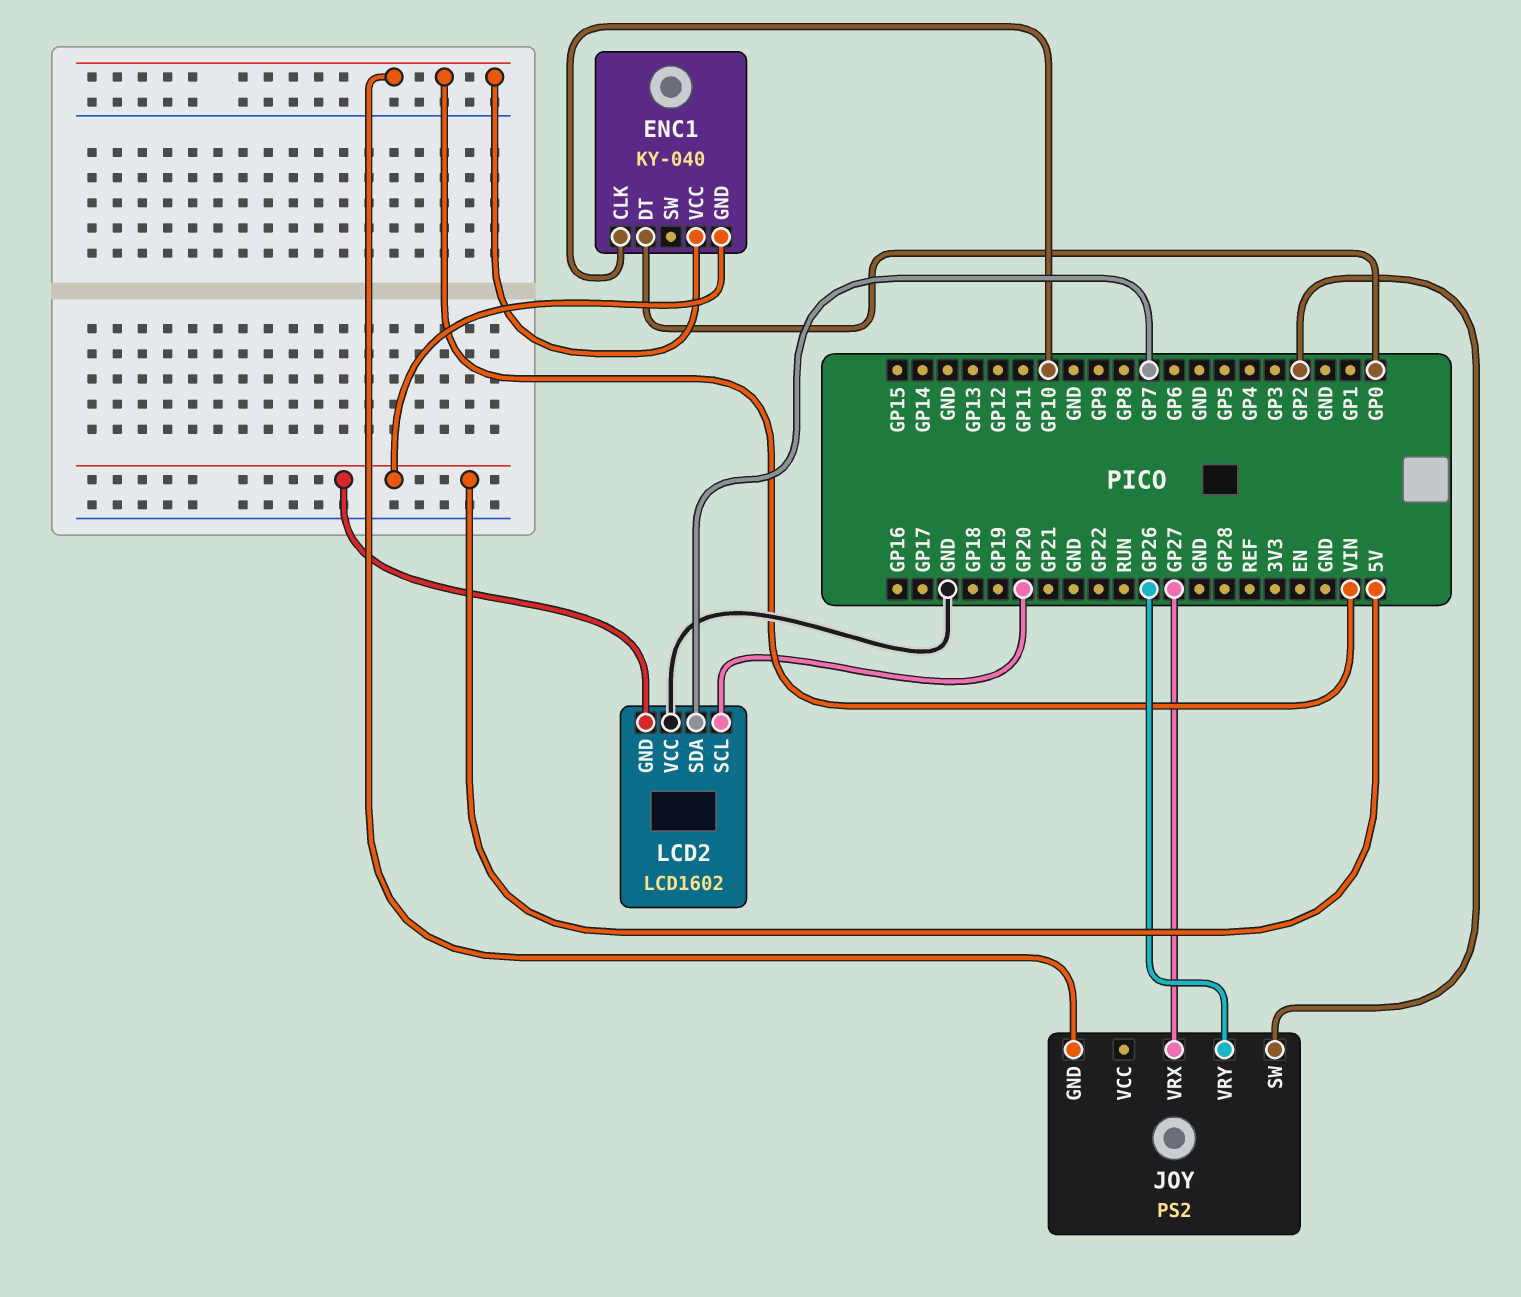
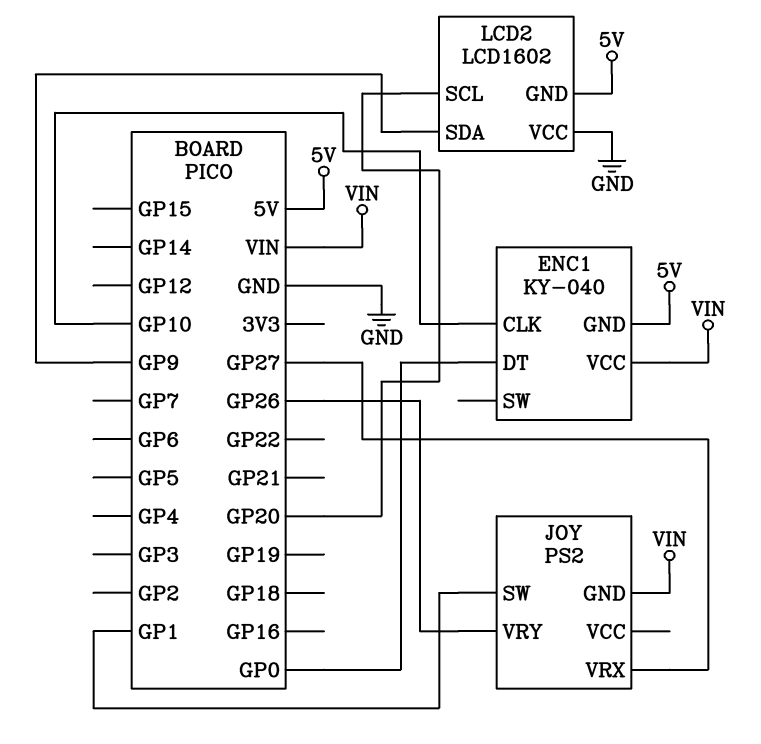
JOY pin SW: GP2 -> GP1
LCD2 pin SDA: GP7 -> GP9

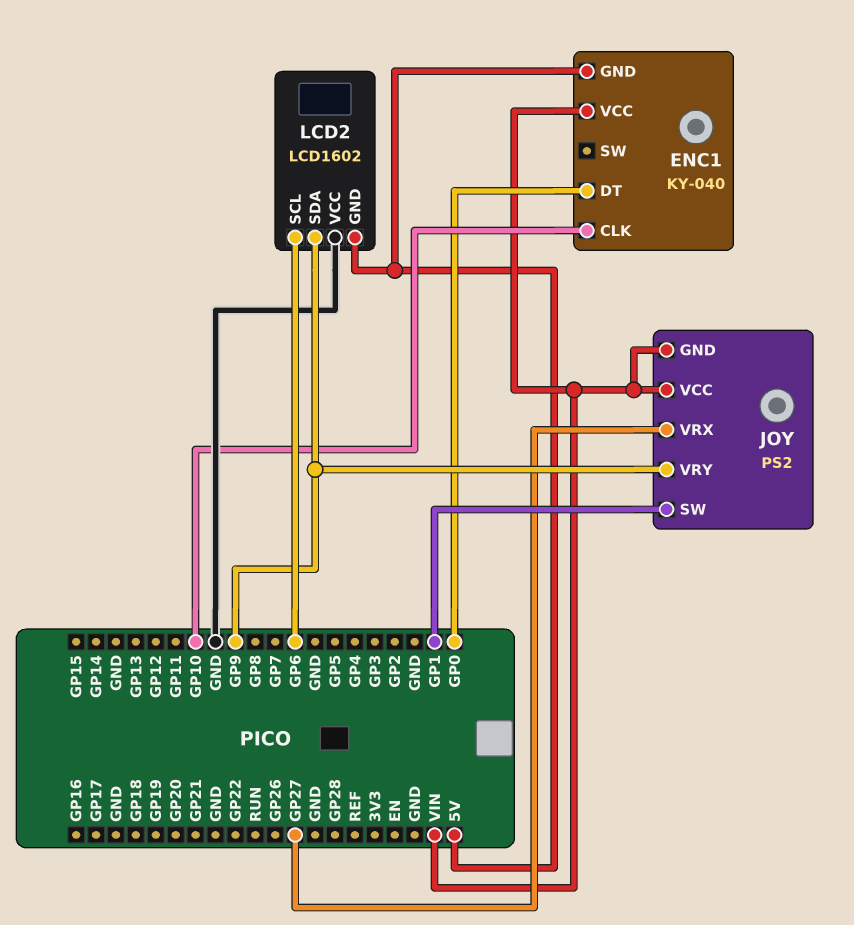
JOY pin VCC: none -> VIN
JOY pin VRY: GP26 -> GP9
LCD2 pin SCL: GP20 -> GP6

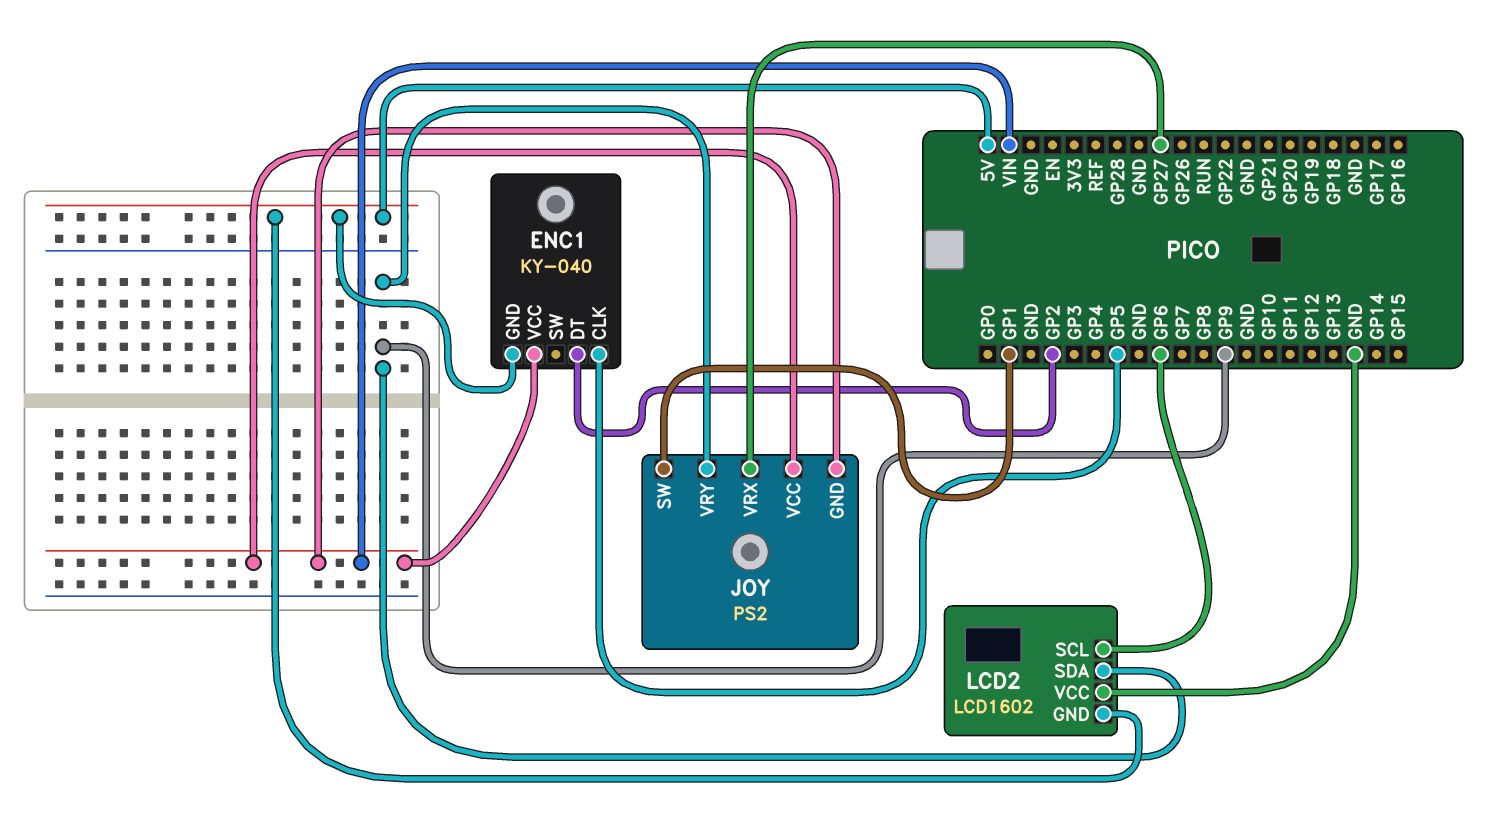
ENC1 pin CLK: GP10 -> GP5
ENC1 pin DT: GP0 -> GP2

